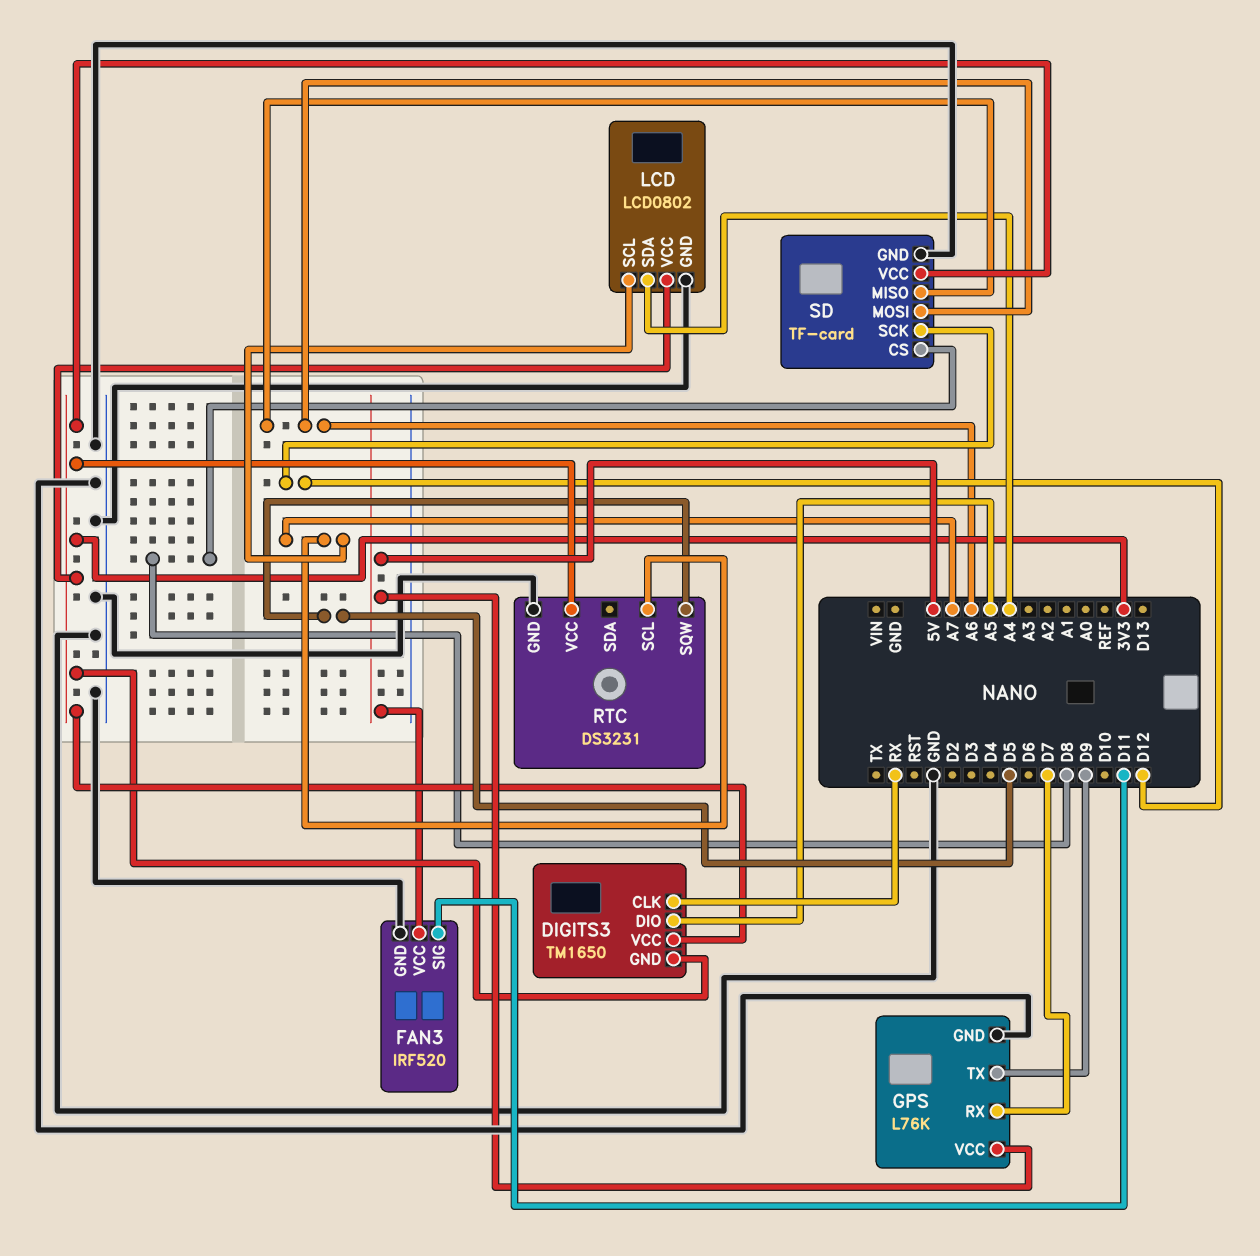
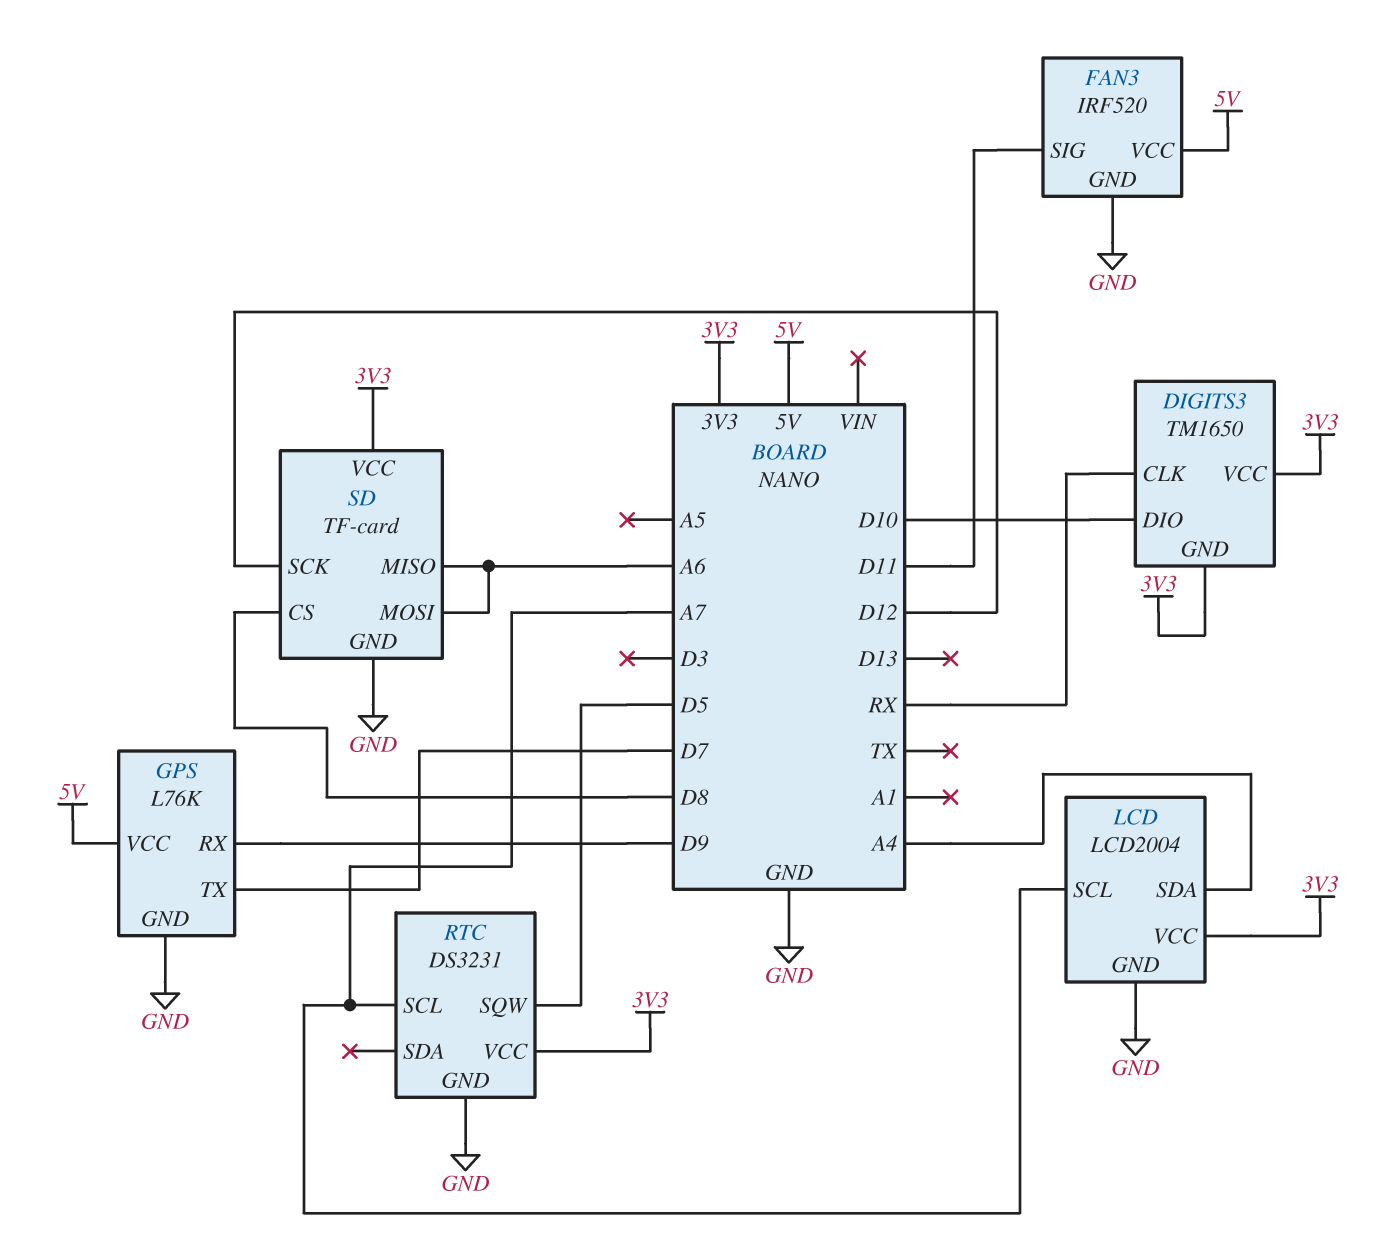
DIGITS3 pin DIO: A5 -> D10
GPS pin RX: D7 -> D9
GPS pin TX: D9 -> D7
LCD: LCD0802 -> LCD2004

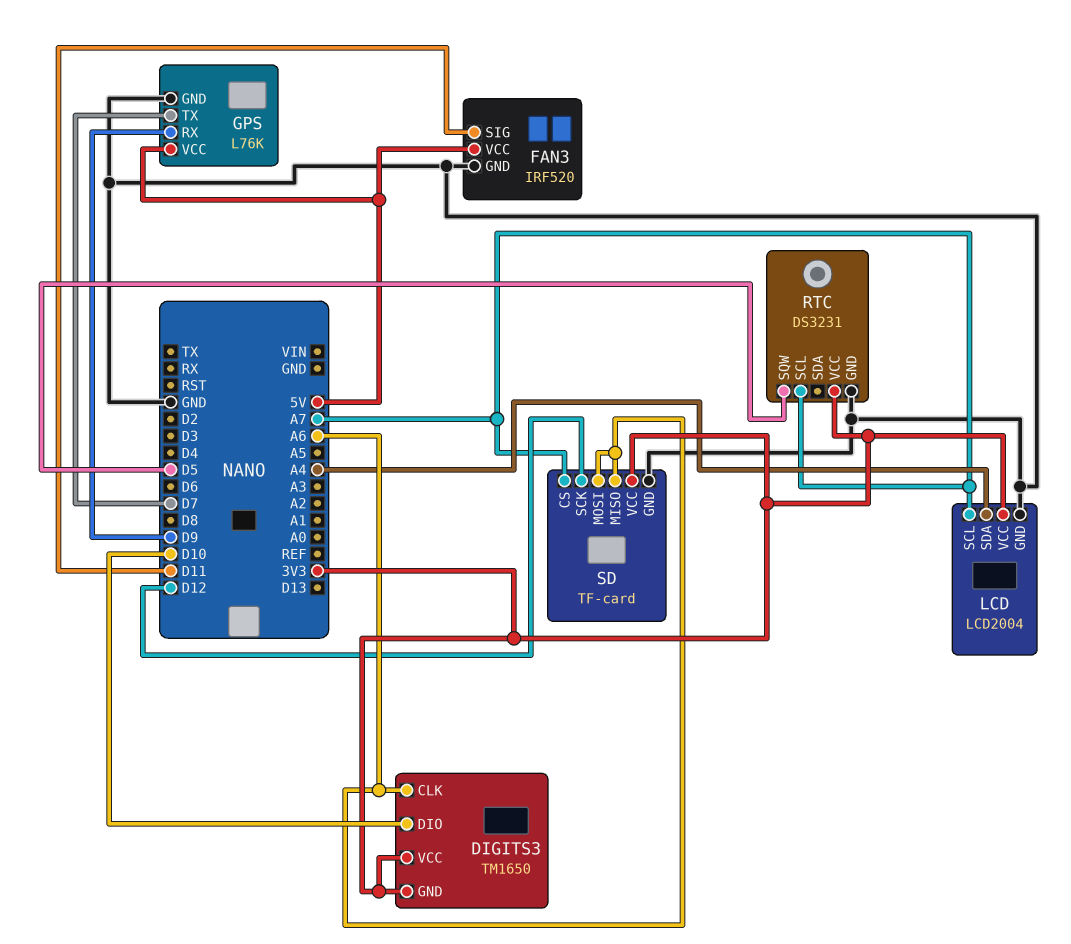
DIGITS3 pin CLK: RX -> A6
SD pin CS: D8 -> A7

